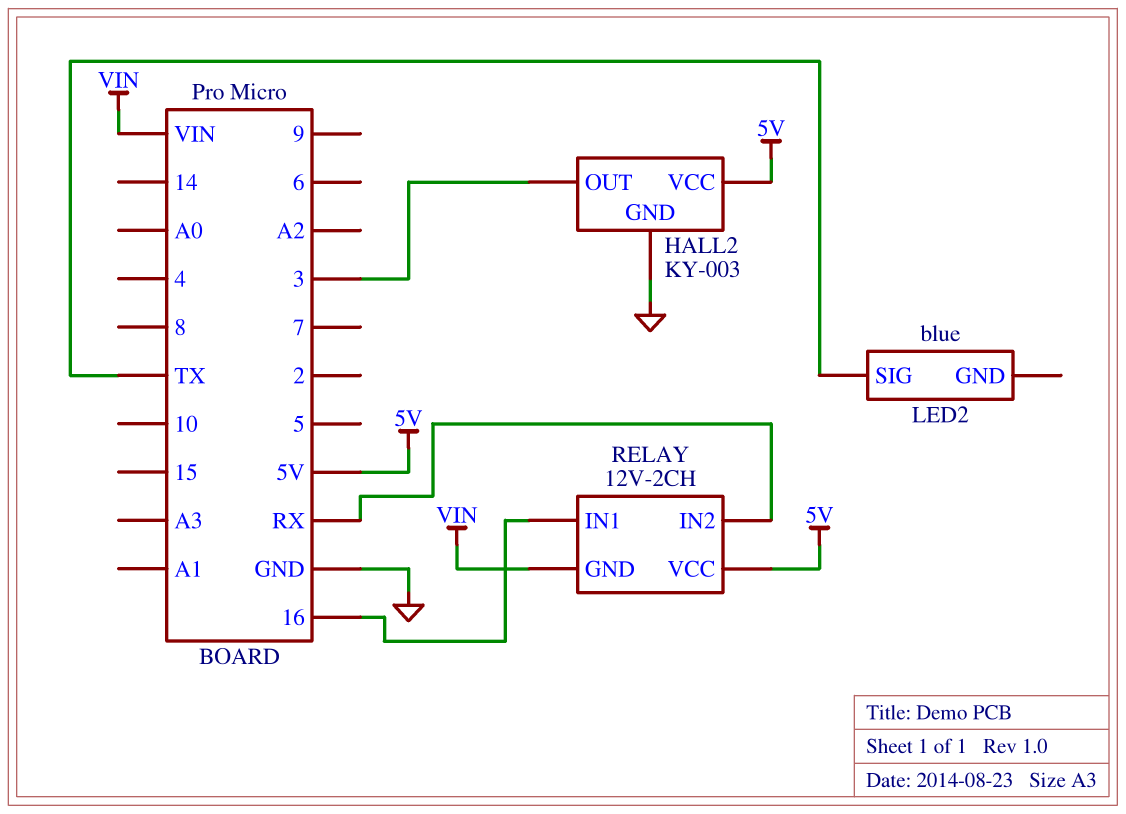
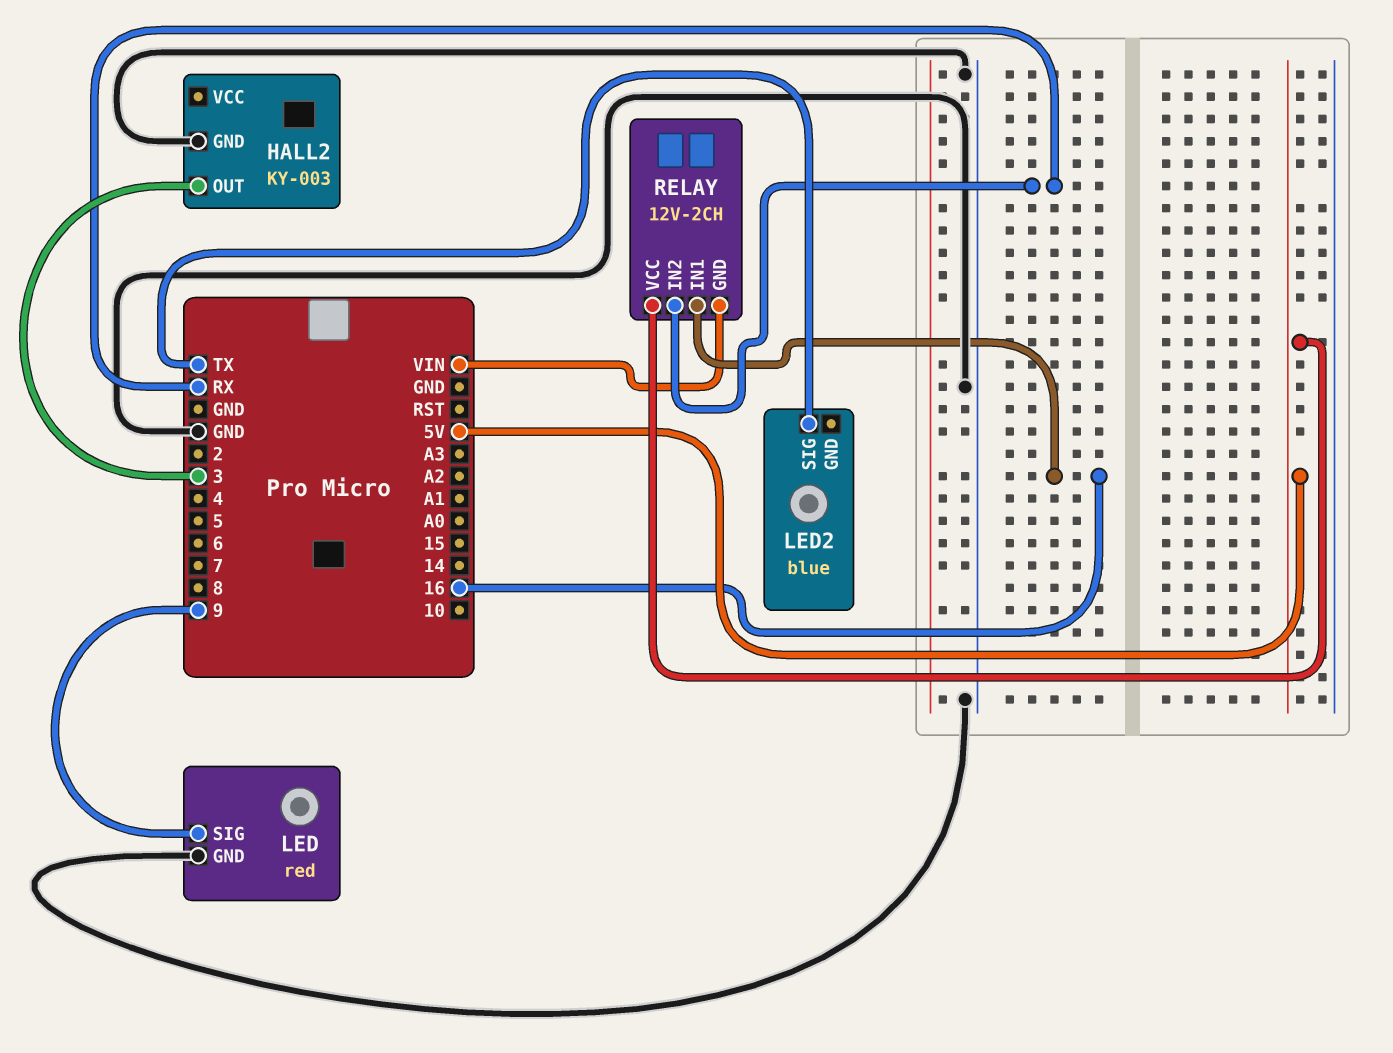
HALL2 pin VCC: 5V -> none
LED: none -> red
LED pin GND: none -> GND
LED pin SIG: none -> 9

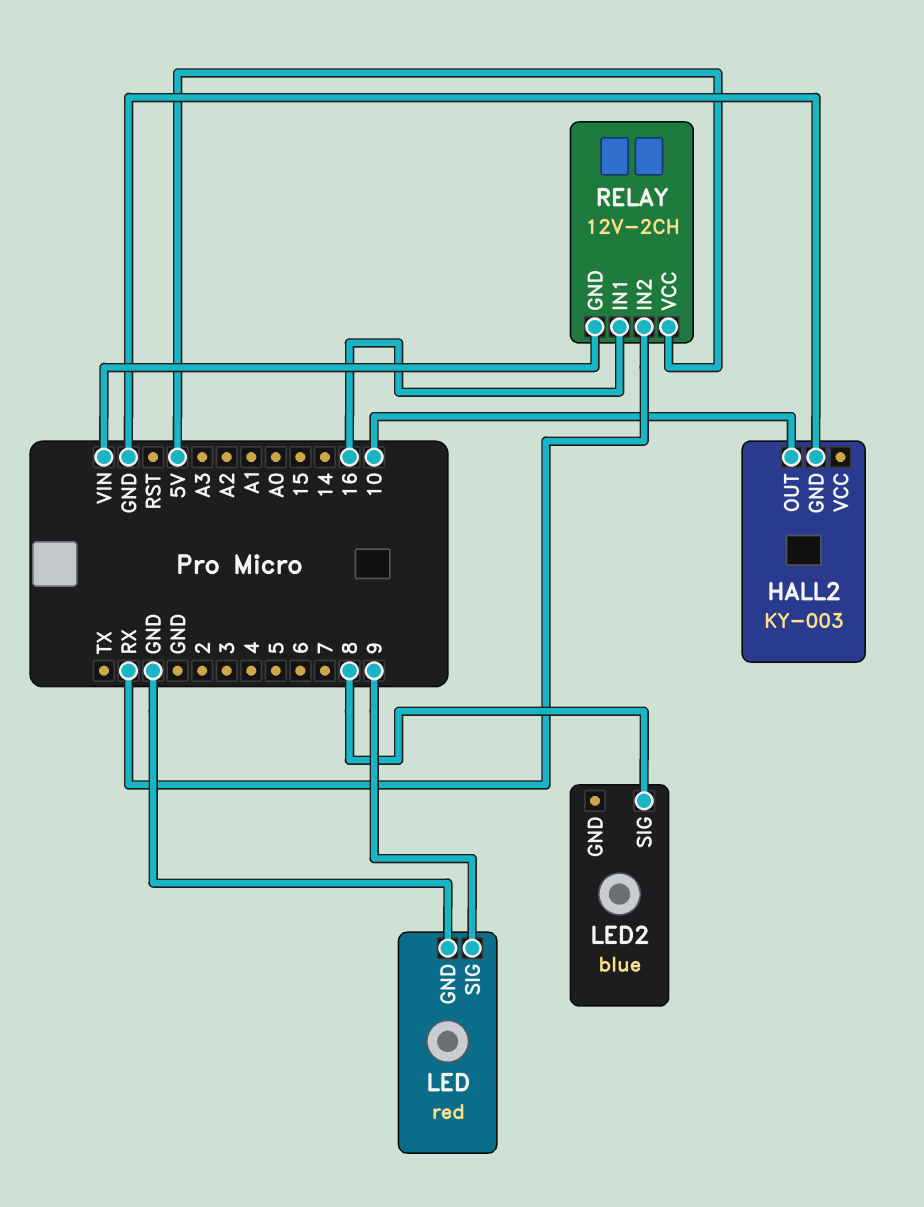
HALL2 pin OUT: 3 -> 10
LED2 pin SIG: TX -> 8

